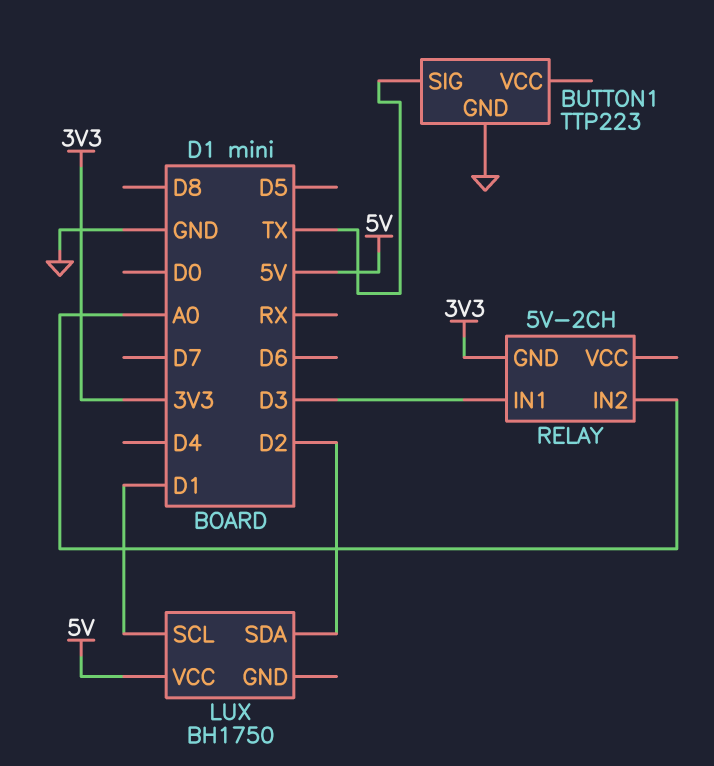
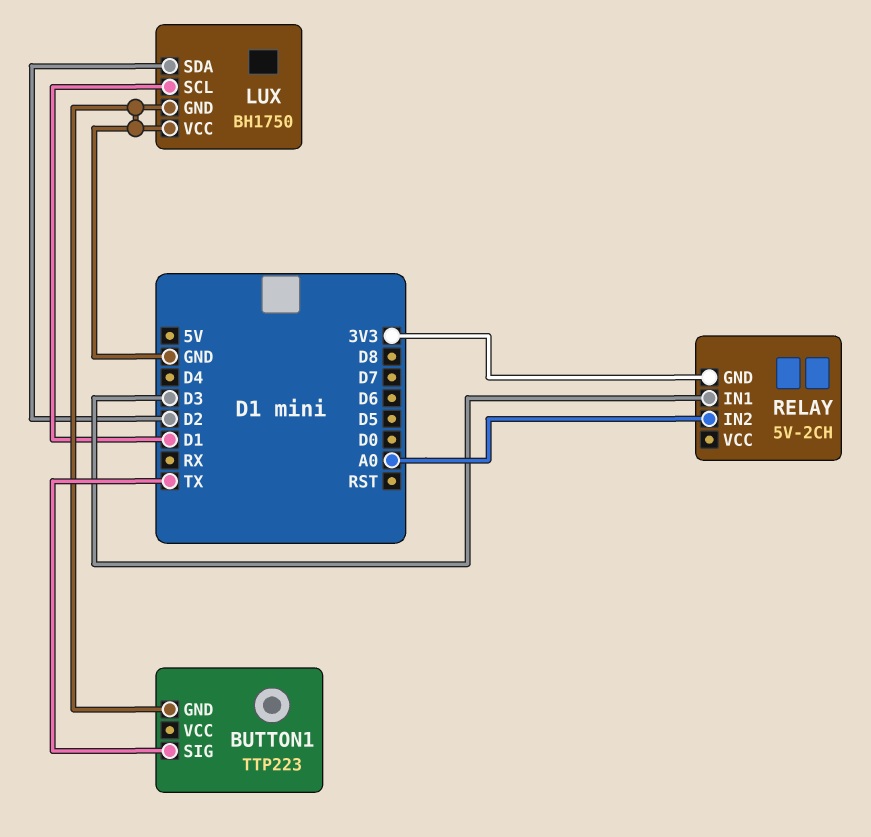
LUX pin GND: none -> GND
LUX pin VCC: 5V -> GND

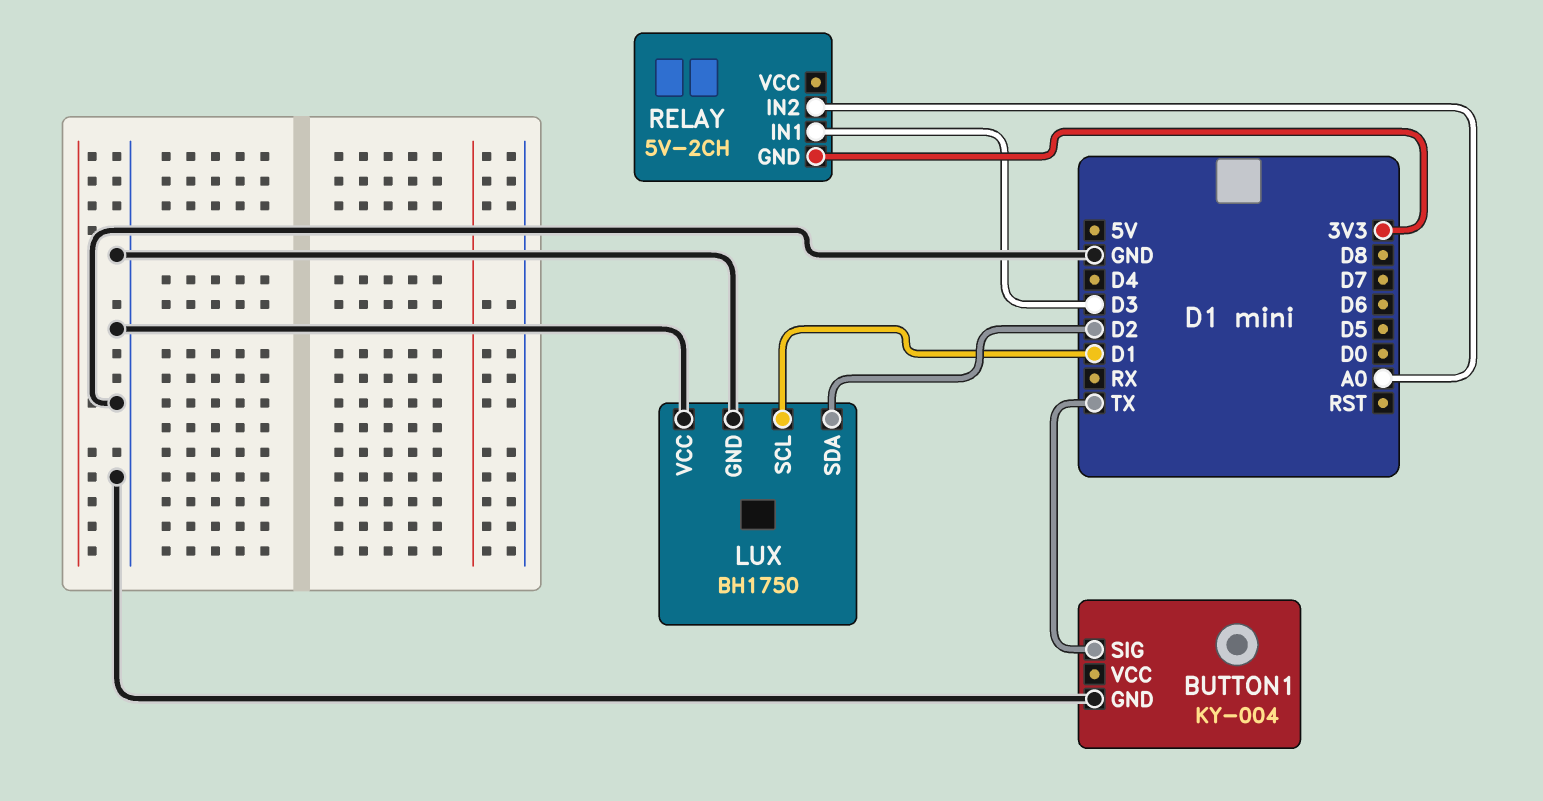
BUTTON1: TTP223 -> KY-004

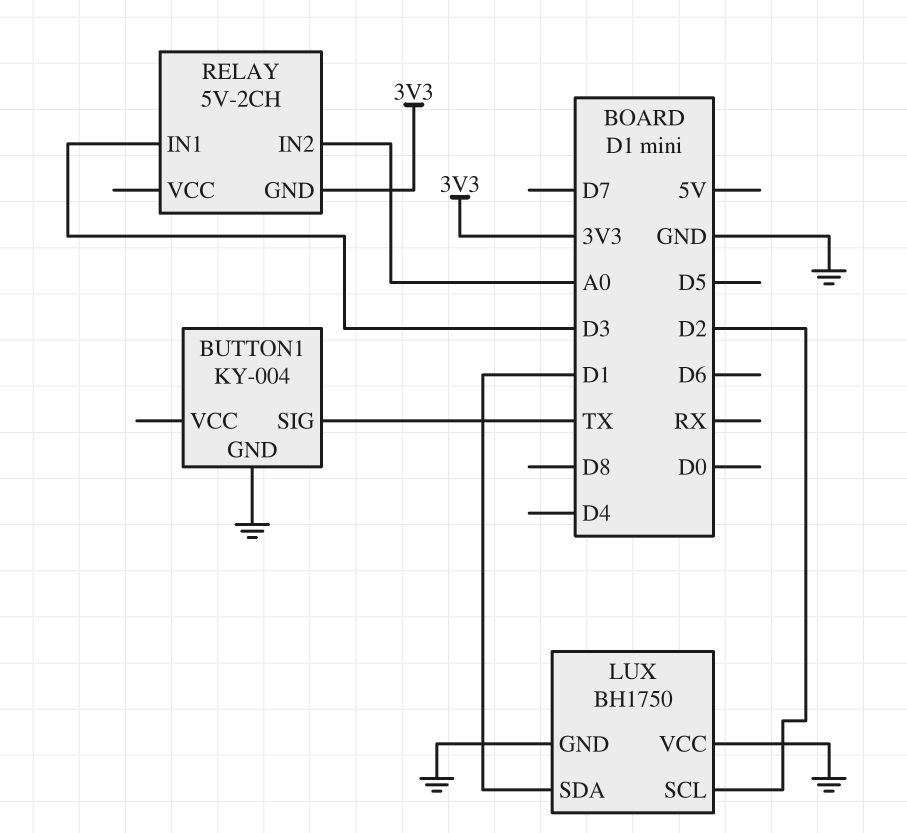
LUX pin SCL: D1 -> D2
LUX pin SDA: D2 -> D1

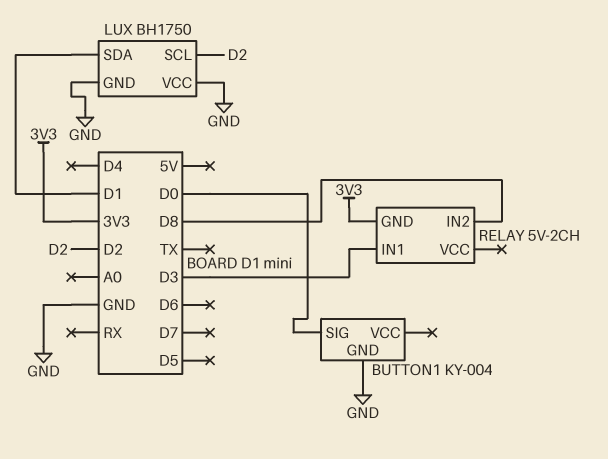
BUTTON1 pin SIG: TX -> D0
RELAY pin IN2: A0 -> D8

